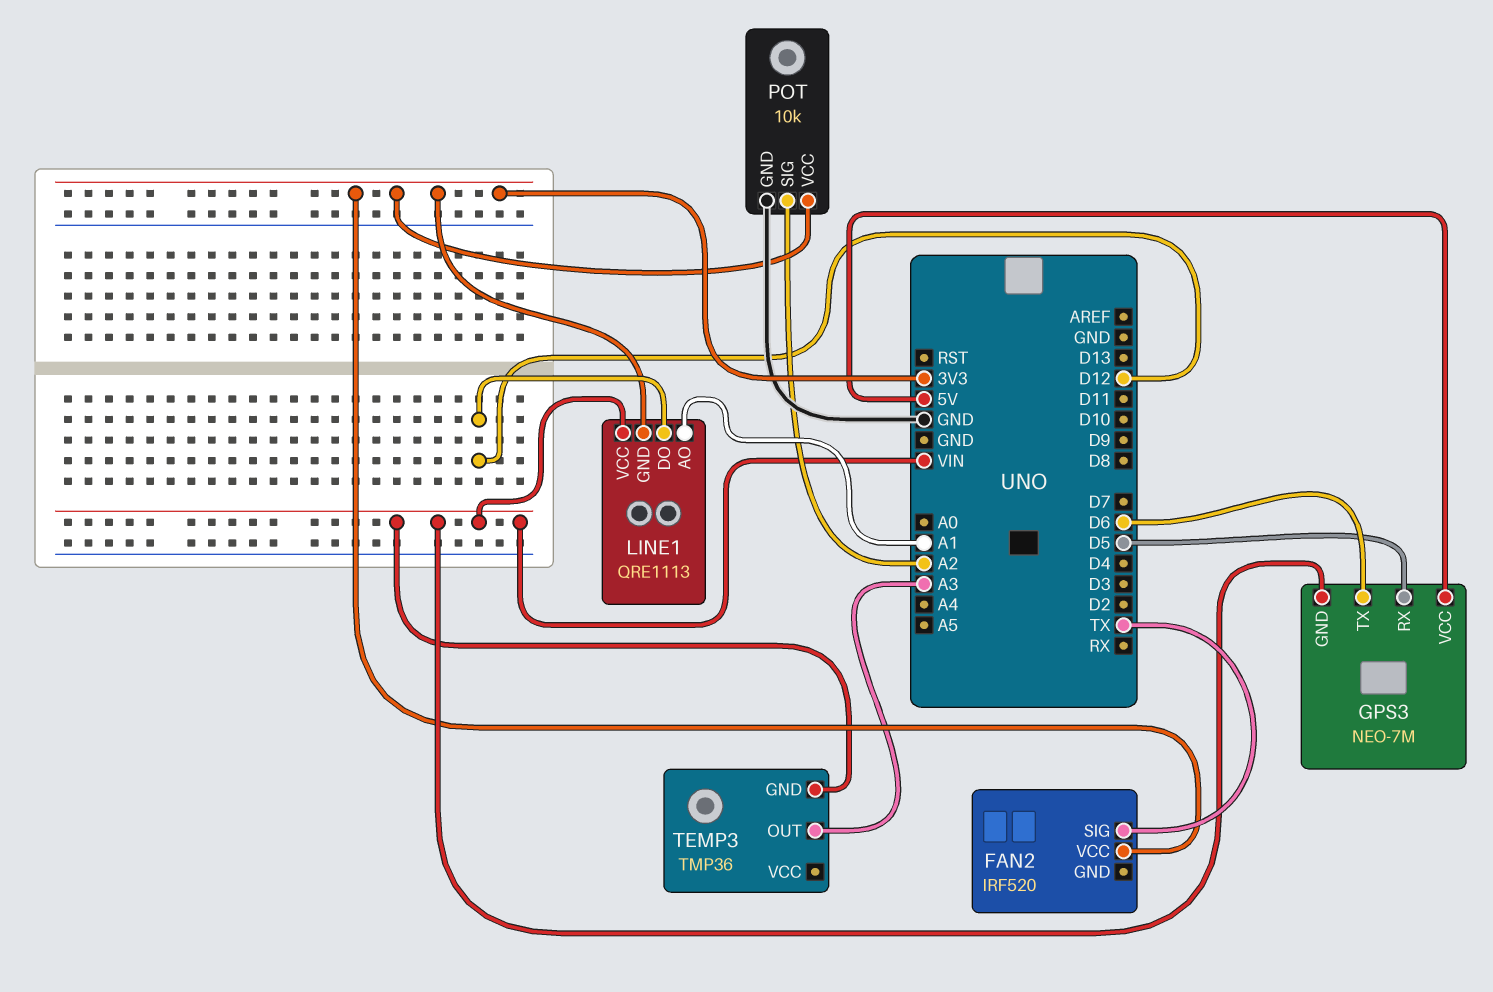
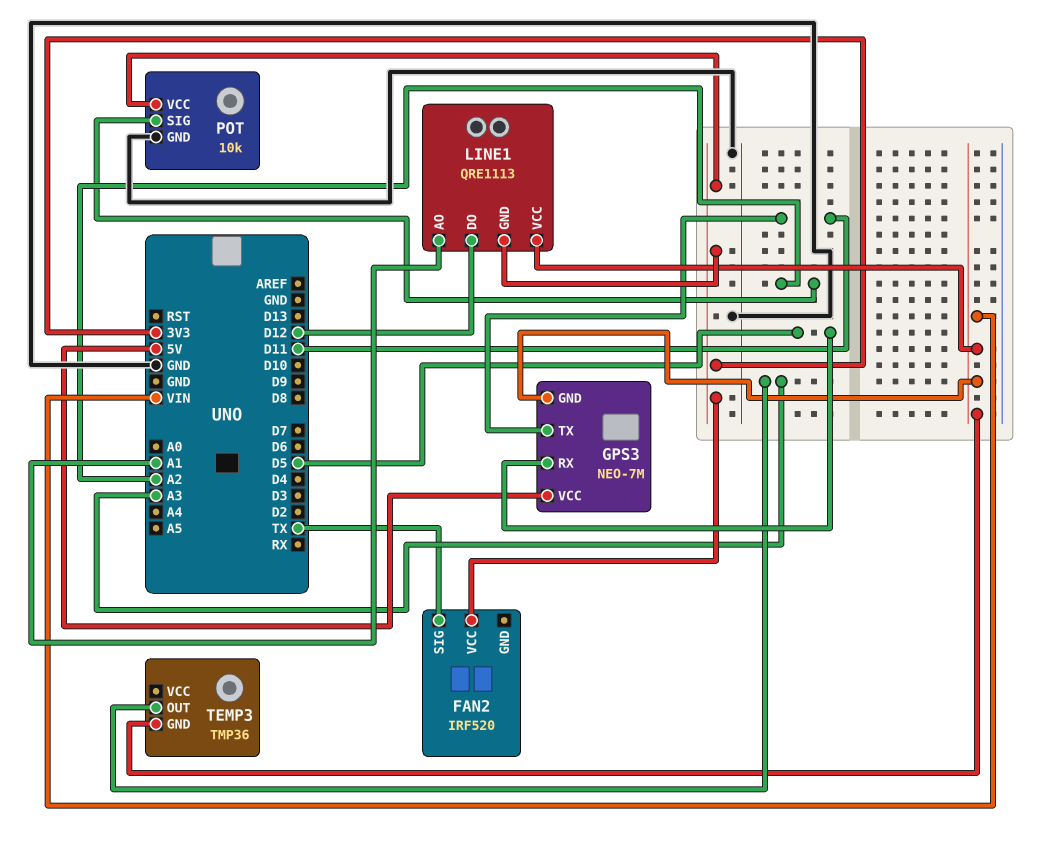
GPS3 pin TX: D6 -> D11

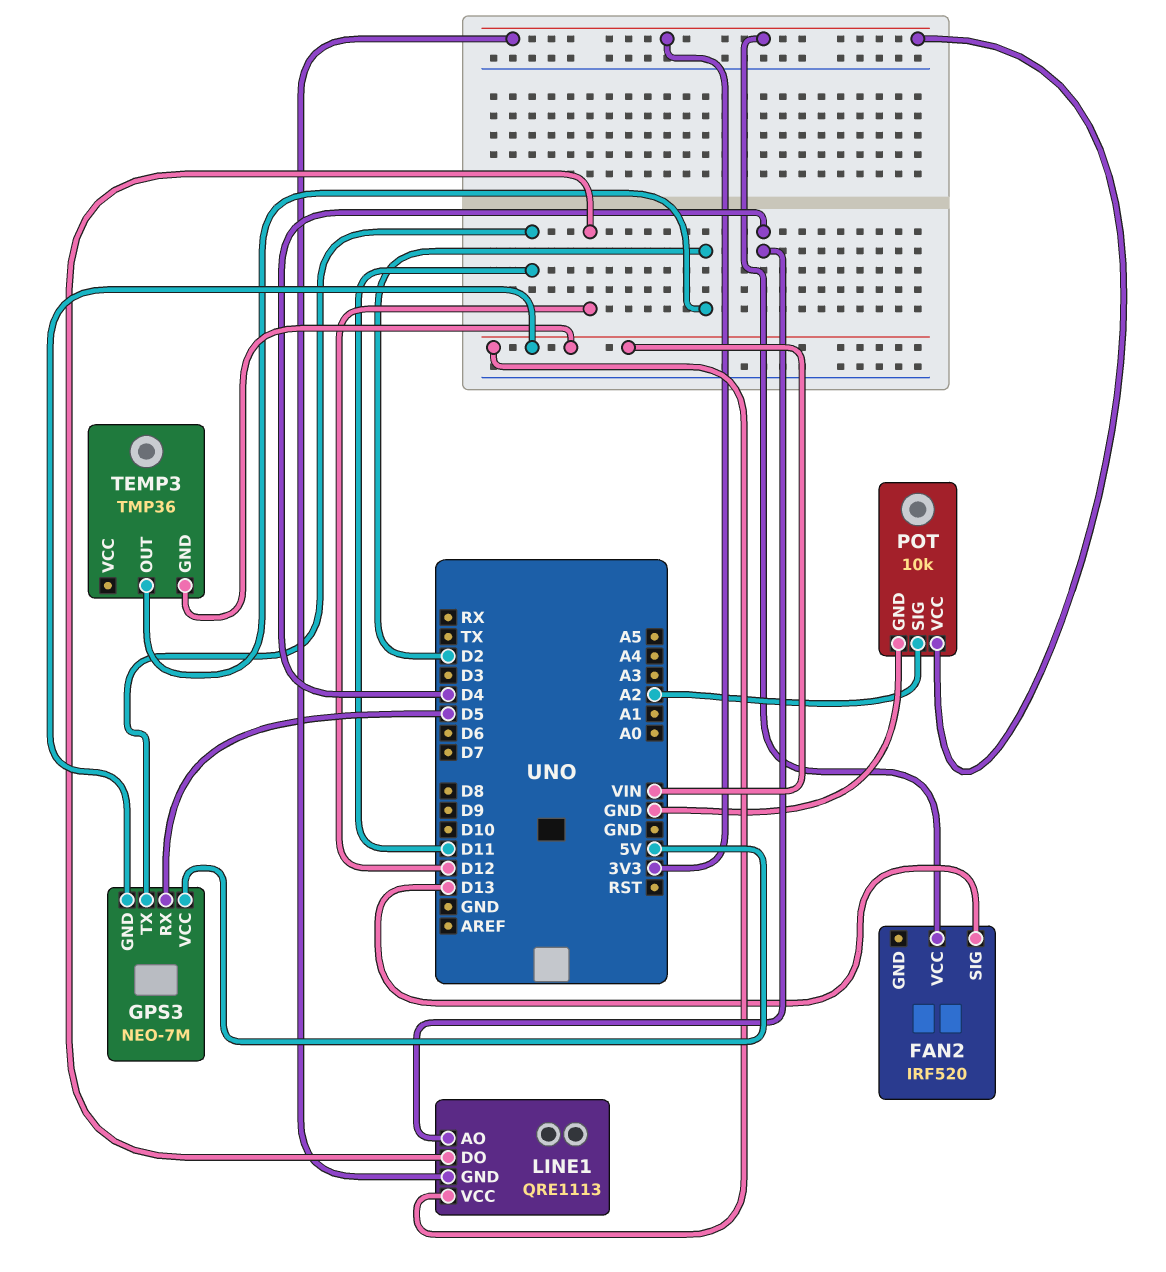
FAN2 pin SIG: TX -> D13
LINE1 pin AO: A1 -> D4
TEMP3 pin OUT: A3 -> D2

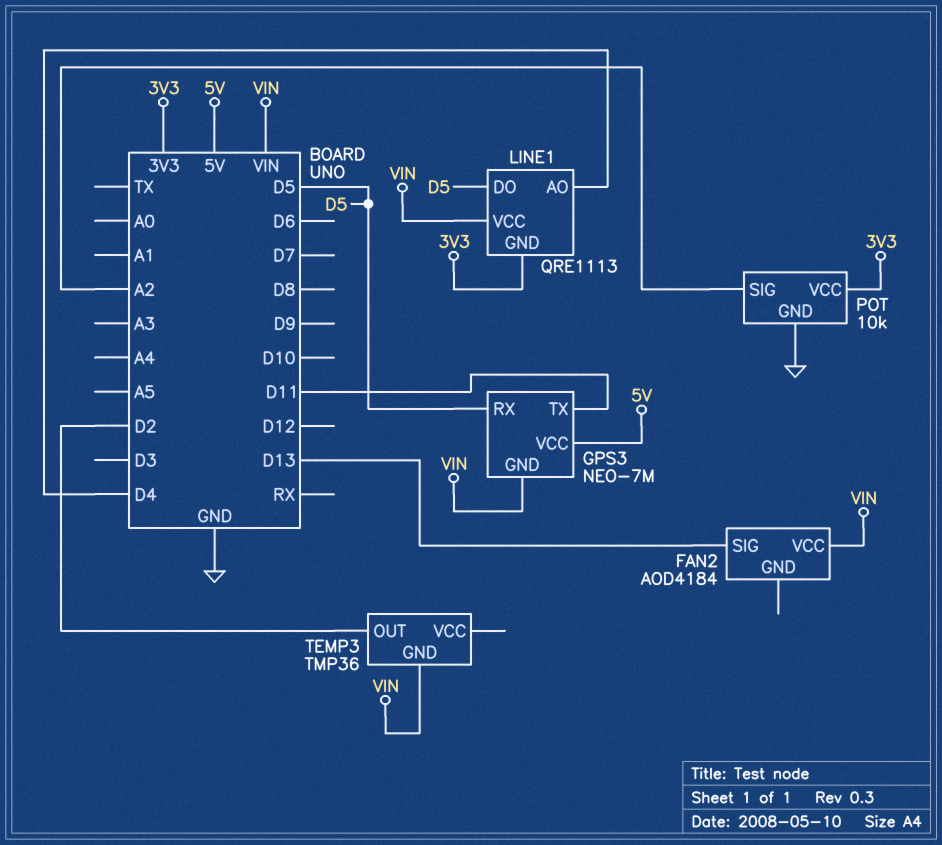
FAN2: IRF520 -> AOD4184
FAN2 pin VCC: 3V3 -> VIN
LINE1 pin DO: D12 -> D5

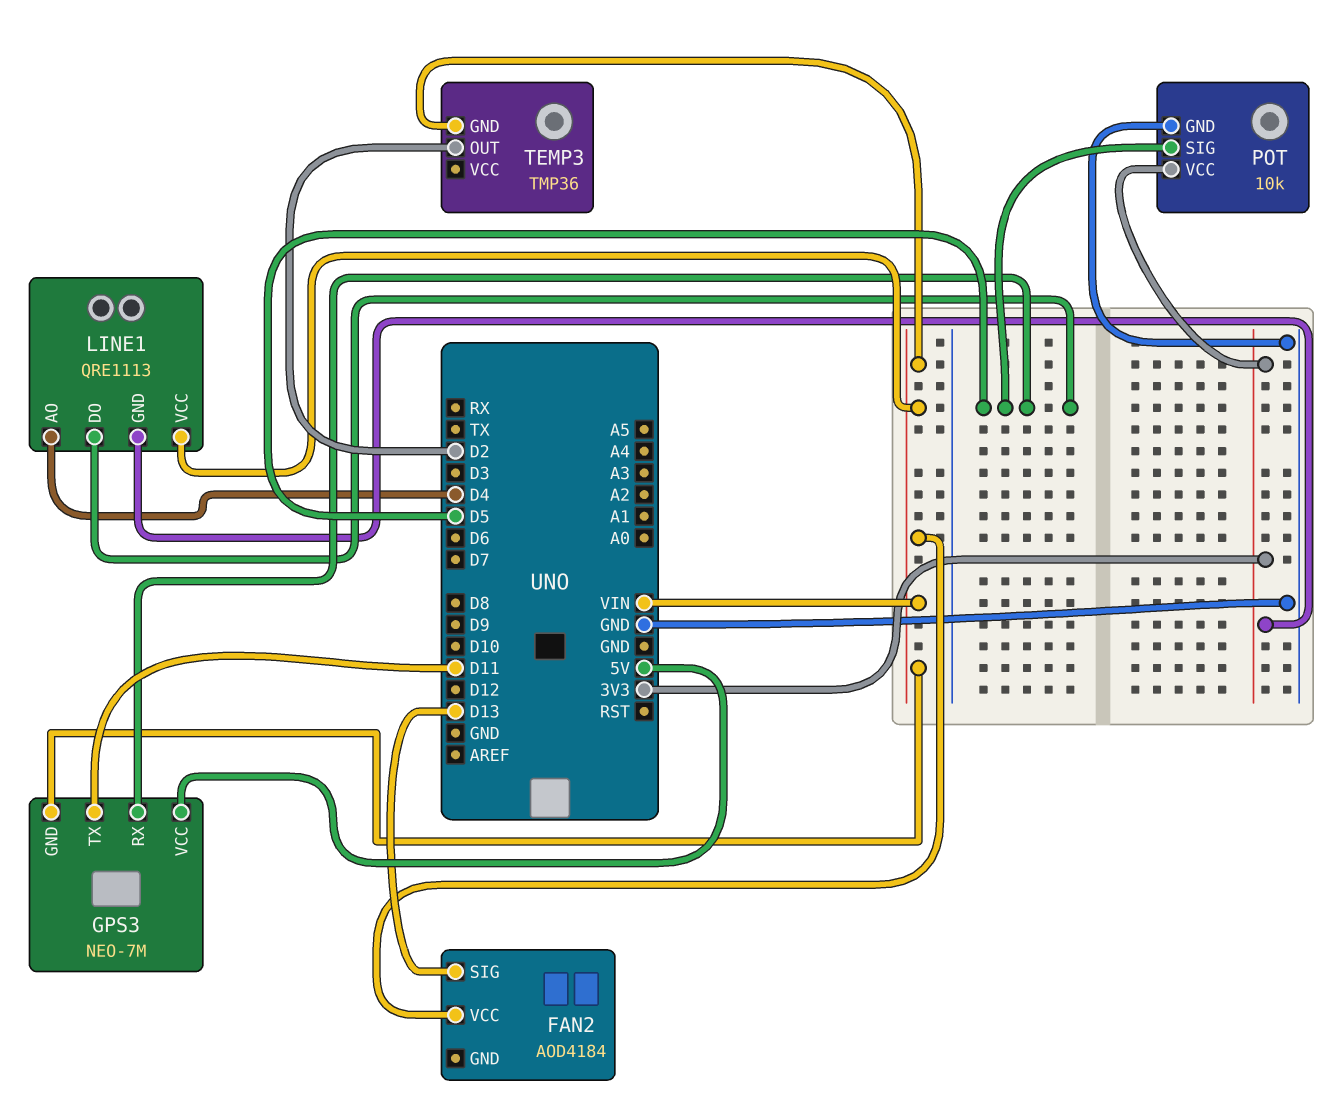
POT pin SIG: A2 -> D5

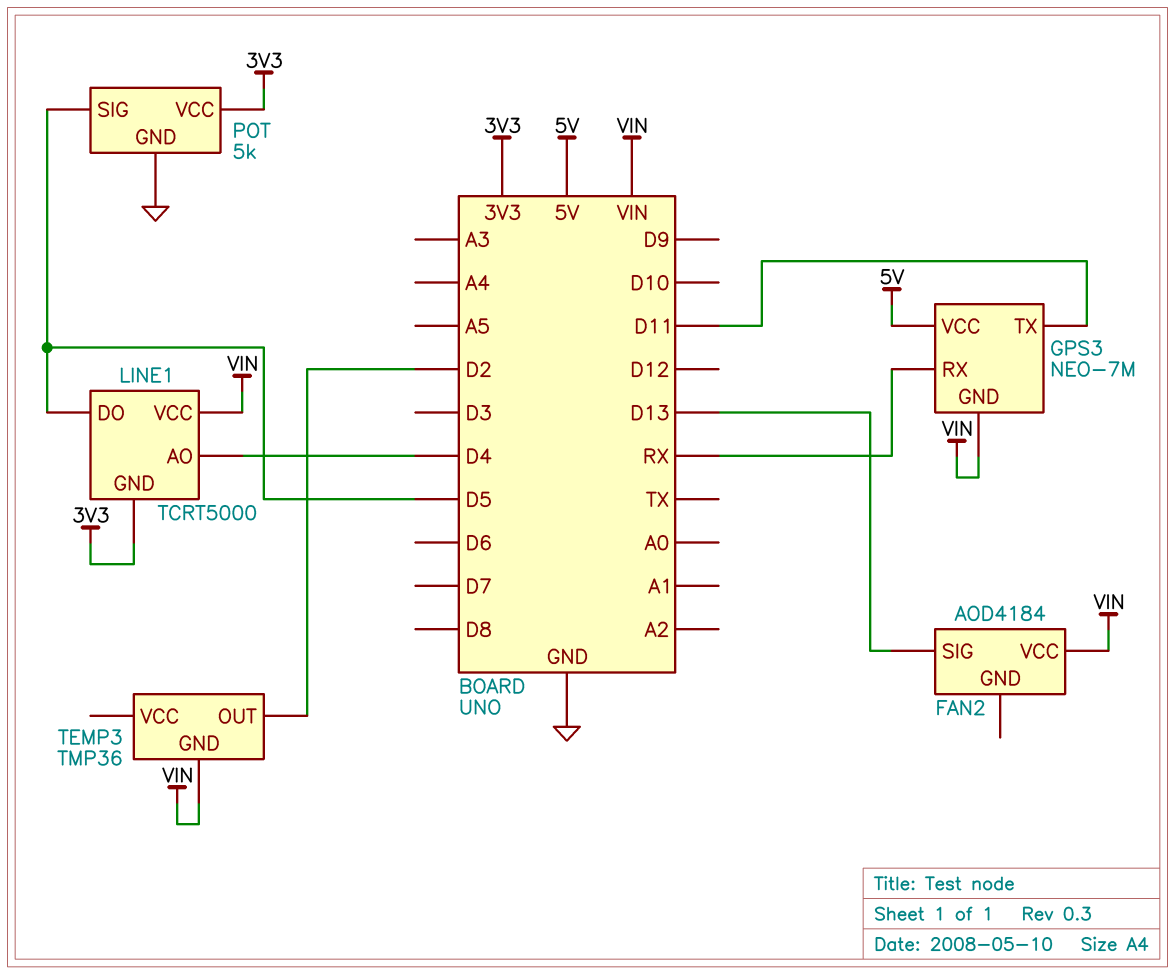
GPS3 pin RX: D5 -> RX
LINE1: QRE1113 -> TCRT5000
POT: 10k -> 5k

